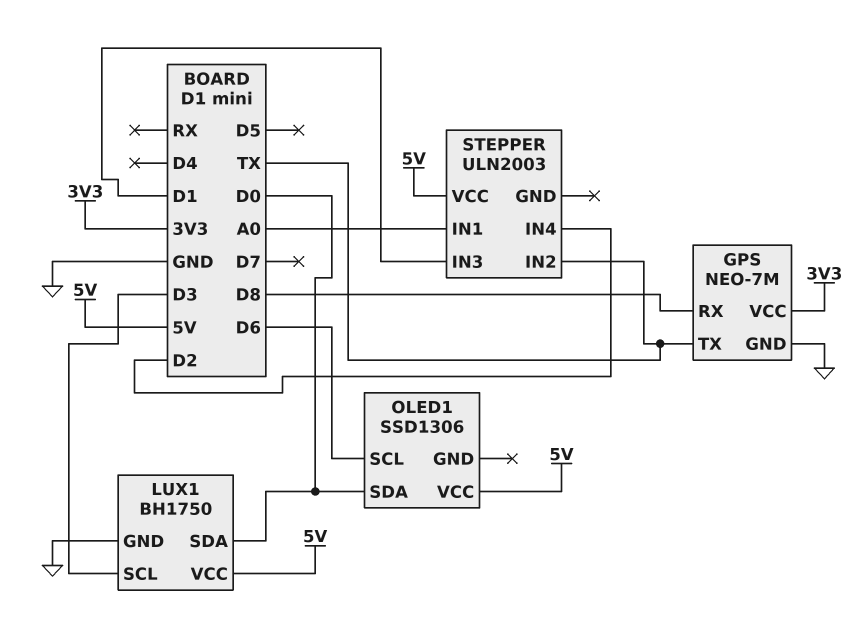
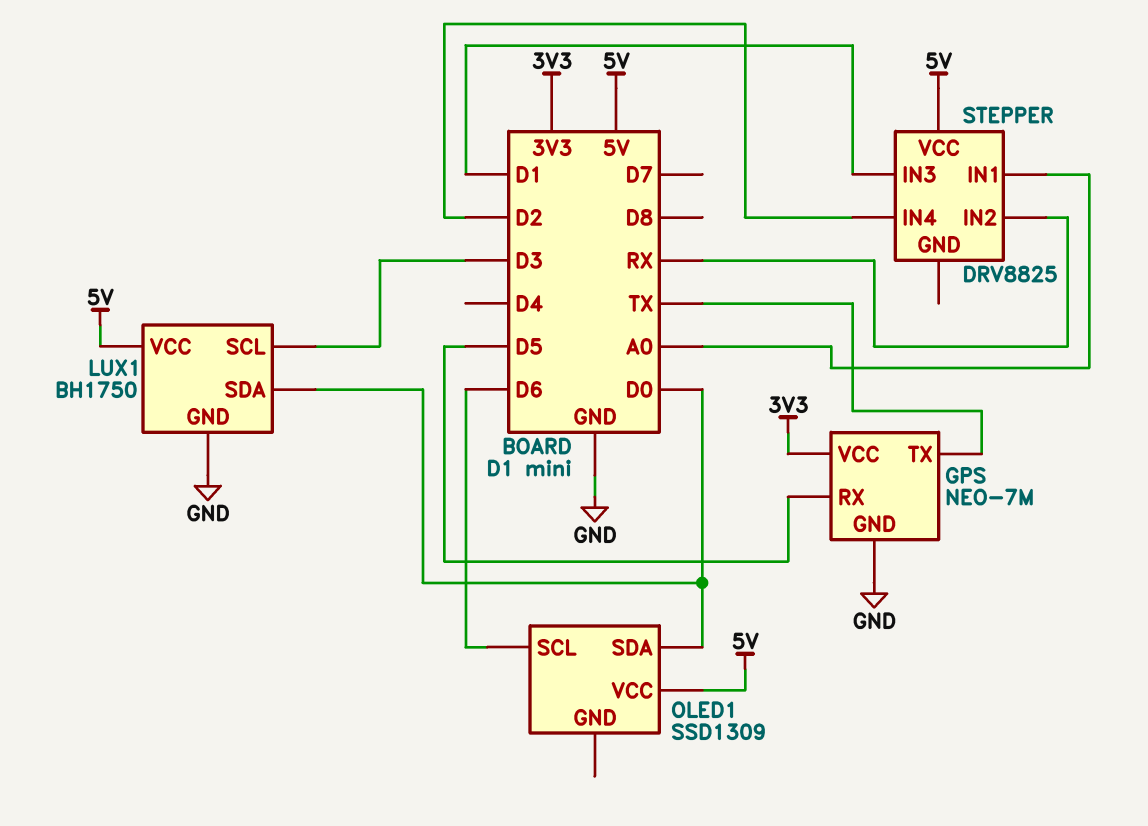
GPS pin RX: D8 -> D5
OLED1: SSD1306 -> SSD1309
STEPPER: ULN2003 -> DRV8825
STEPPER pin IN2: TX -> RX

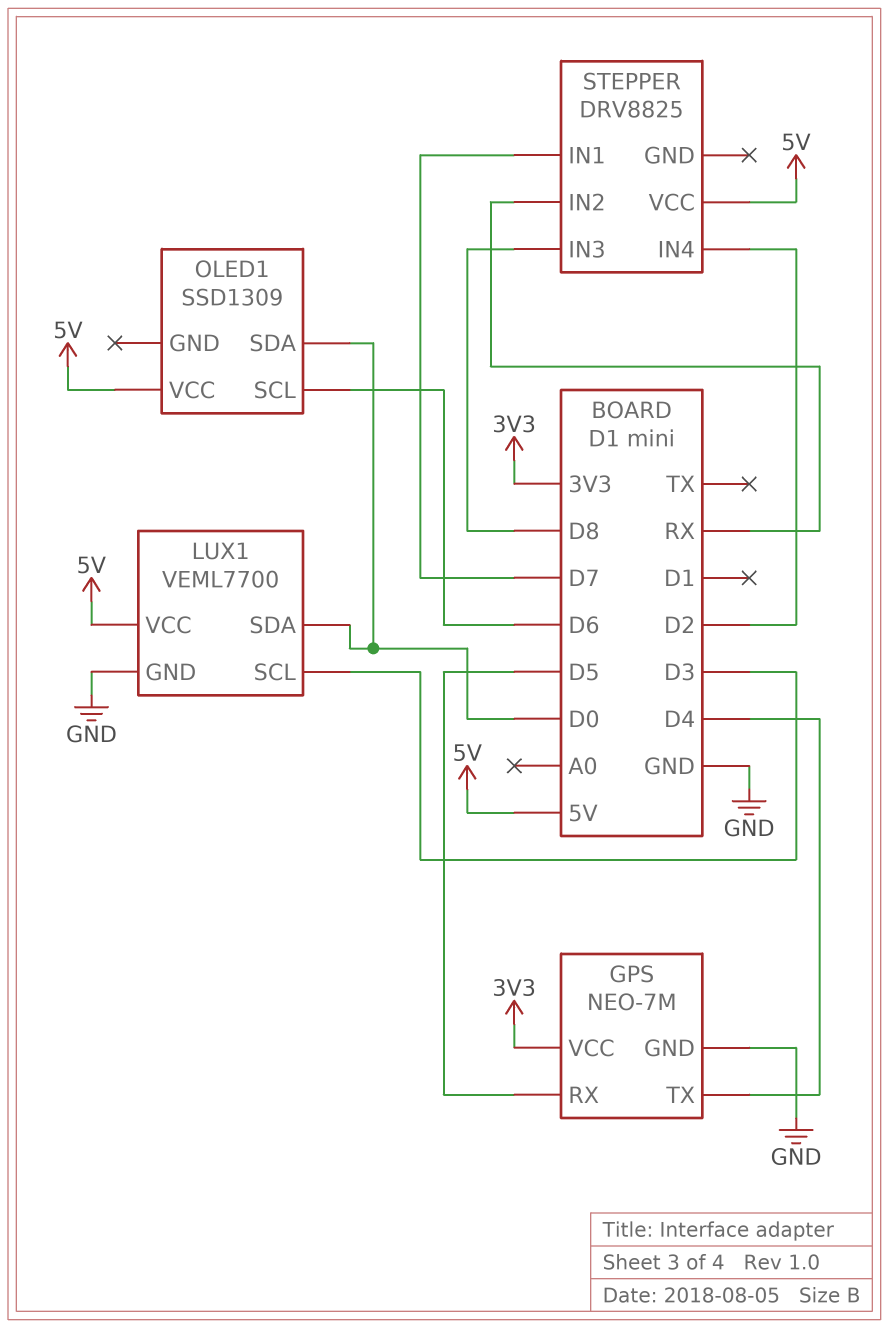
GPS pin TX: TX -> D4
LUX1: BH1750 -> VEML7700
STEPPER pin IN1: A0 -> D7
STEPPER pin IN3: D1 -> D8

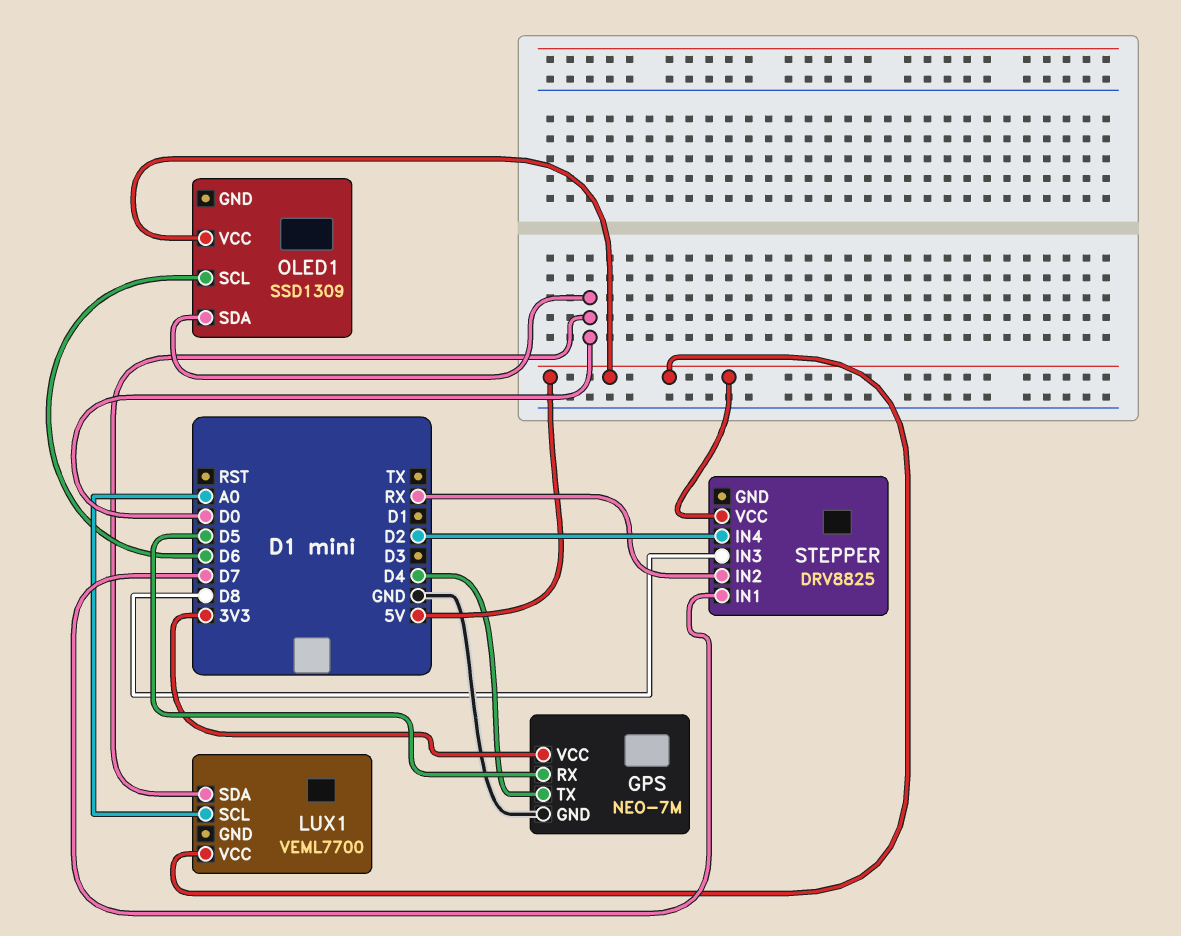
LUX1 pin GND: GND -> none
LUX1 pin SCL: D3 -> A0

